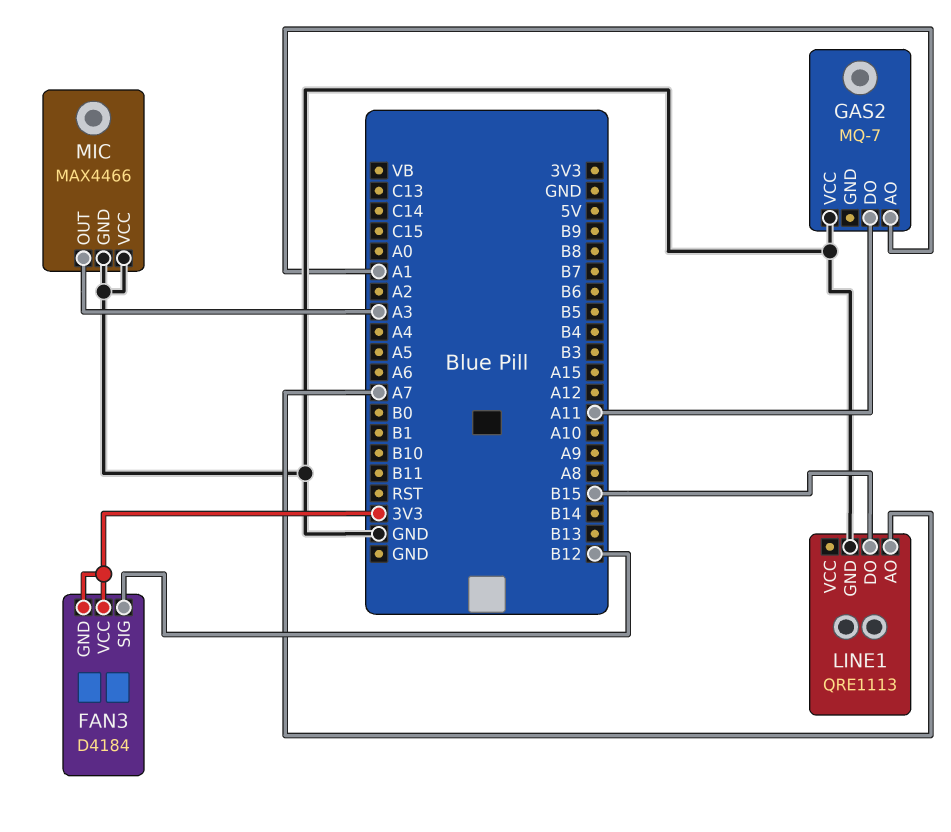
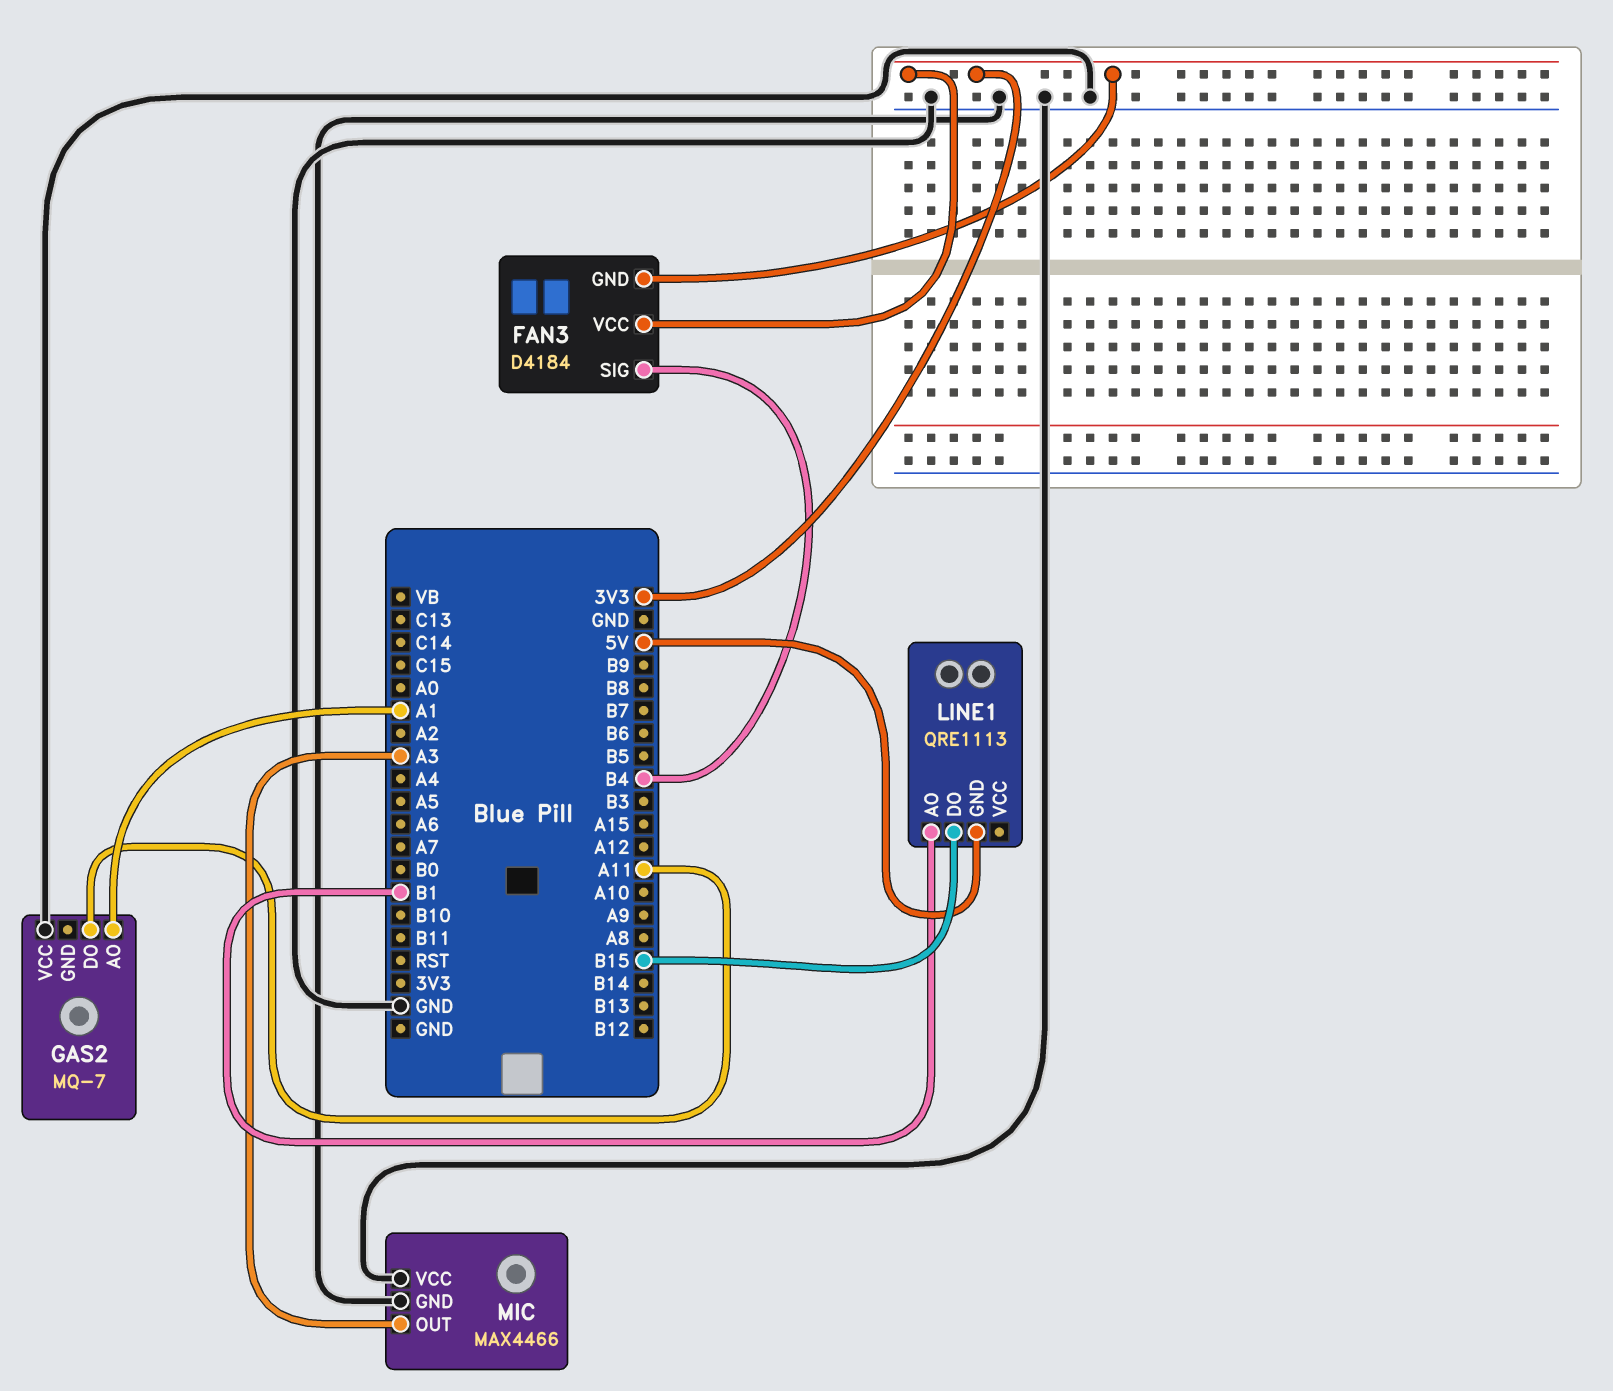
FAN3 pin SIG: B12 -> B4
LINE1 pin AO: A7 -> B1
LINE1 pin GND: GND -> 5V

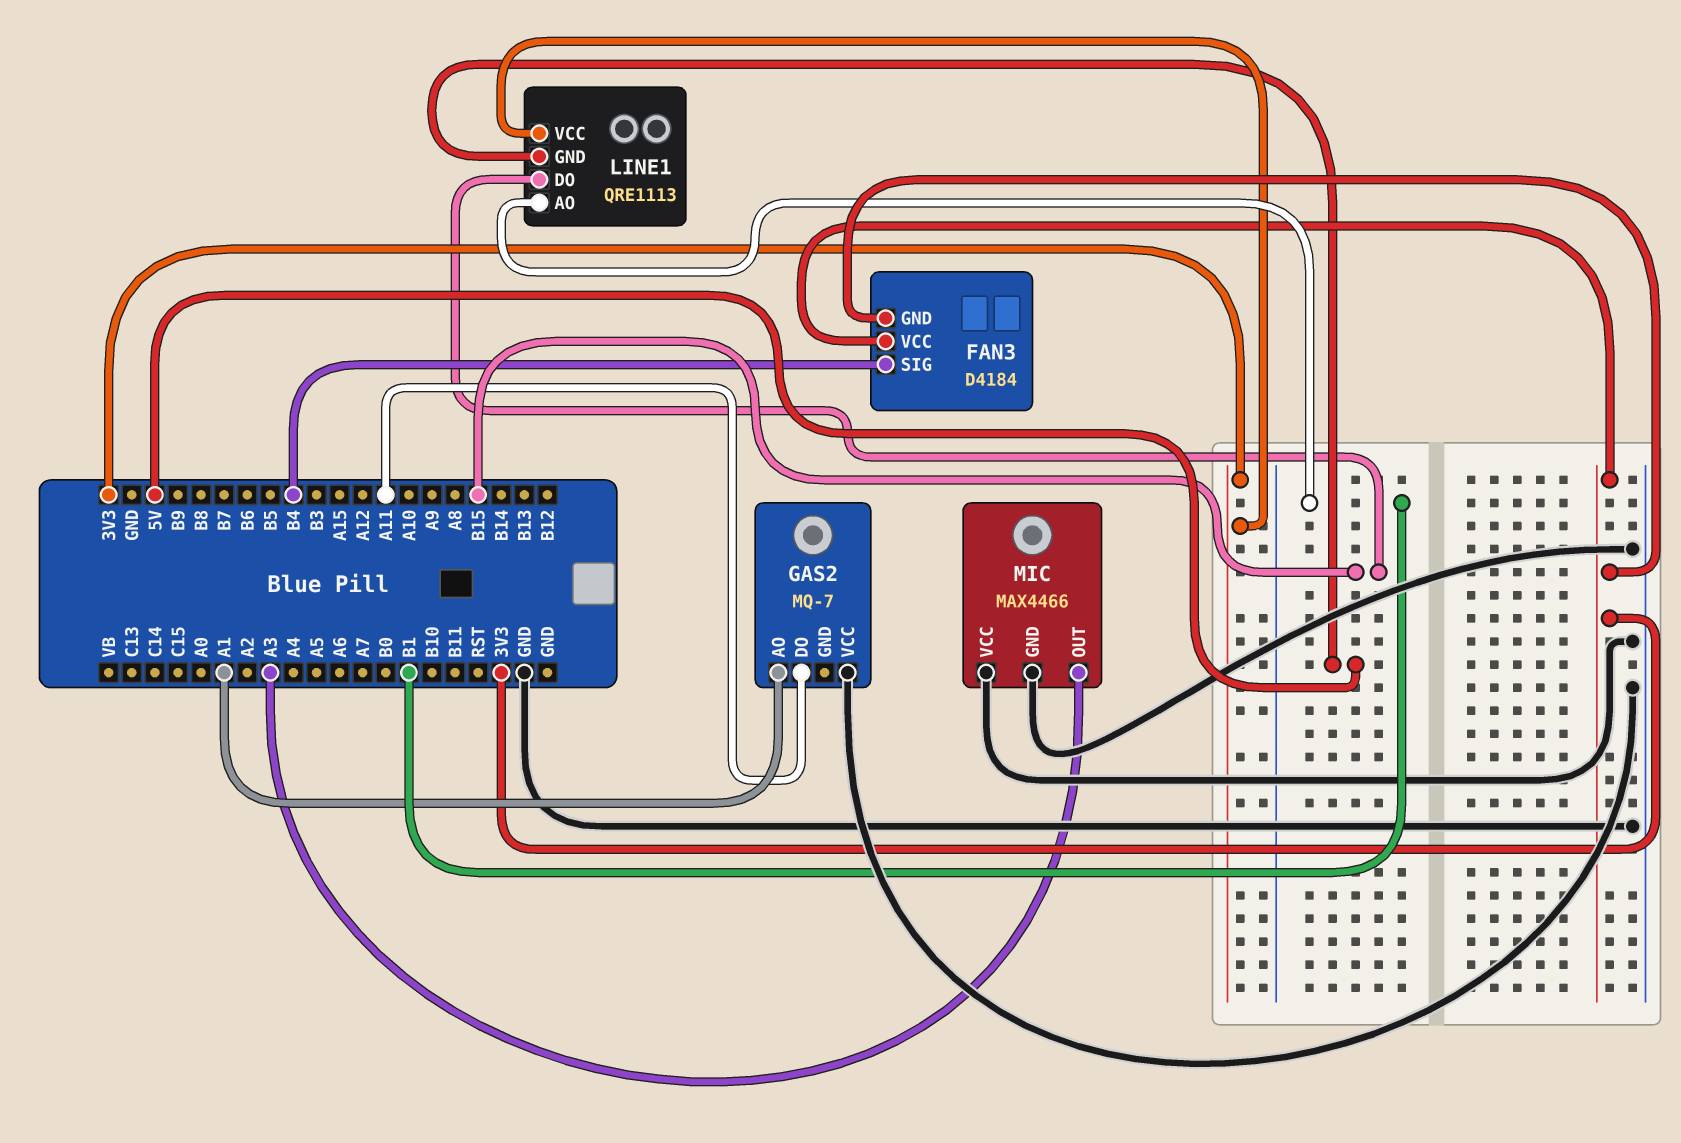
LINE1 pin VCC: none -> 3V3

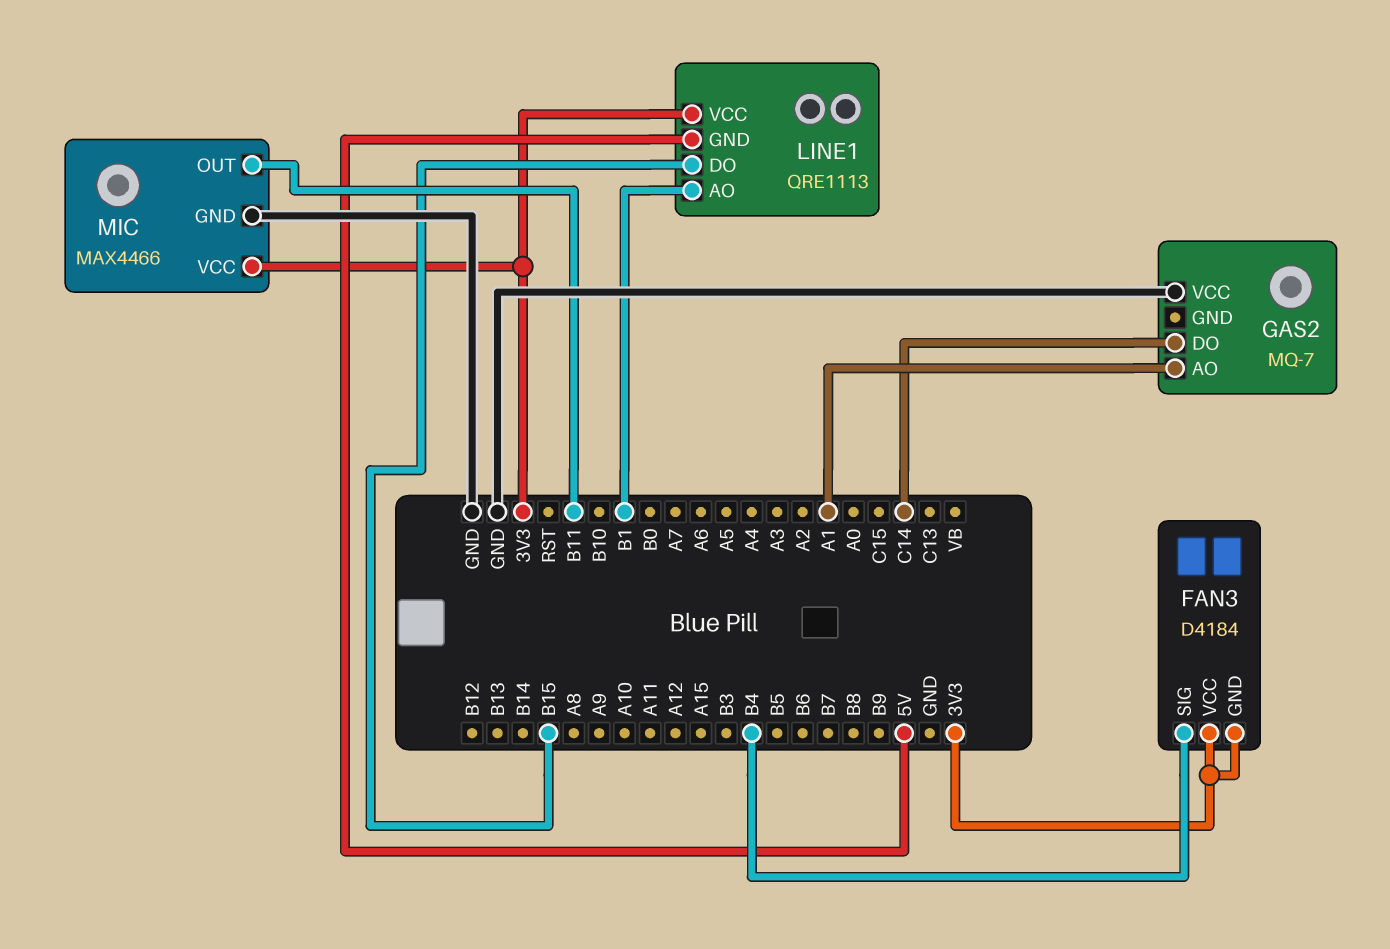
GAS2 pin DO: A11 -> C14
MIC pin OUT: A3 -> B11
MIC pin VCC: GND -> 3V3

